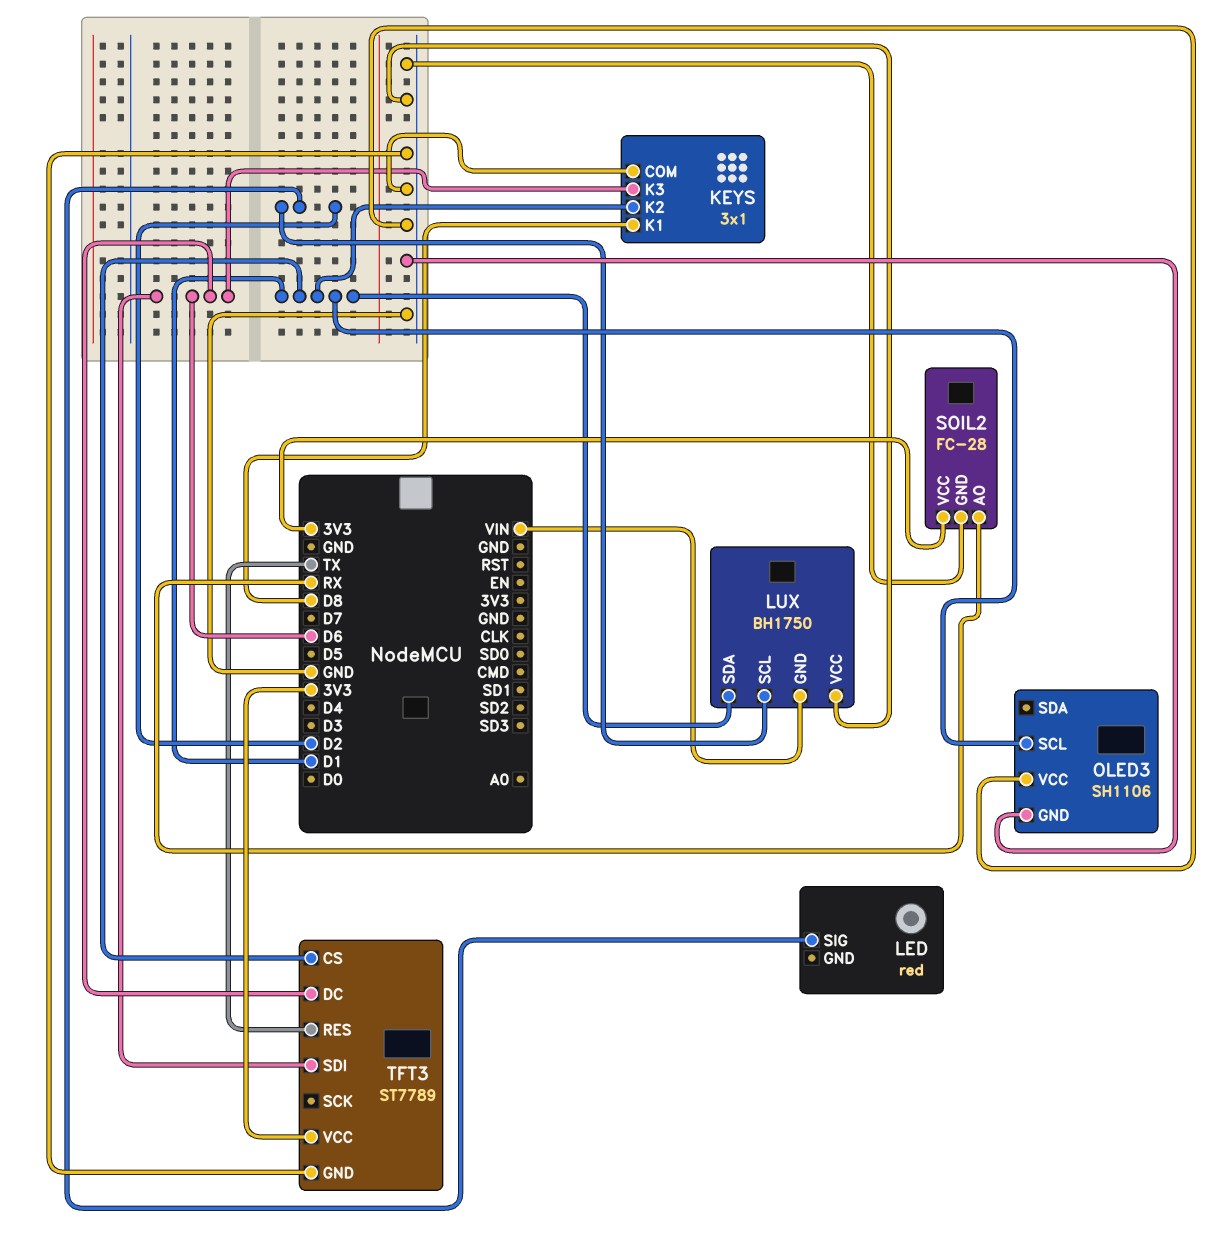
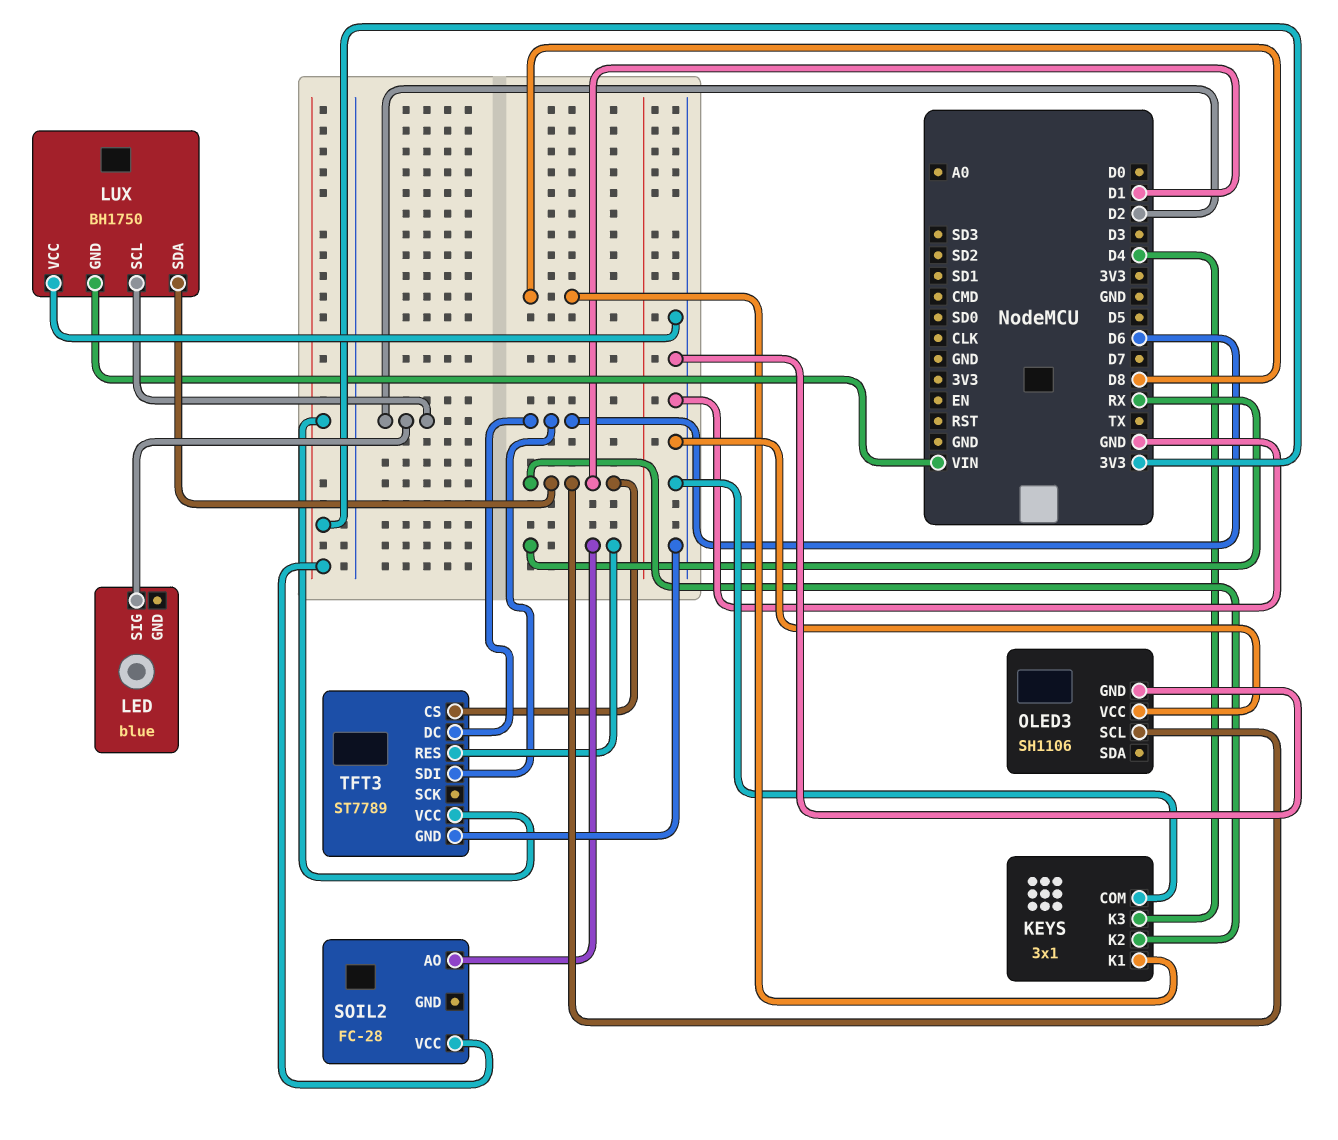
KEYS pin K3: D6 -> D4
LED: red -> blue
SOIL2 pin GND: GND -> none
TFT3 pin RES: TX -> RX

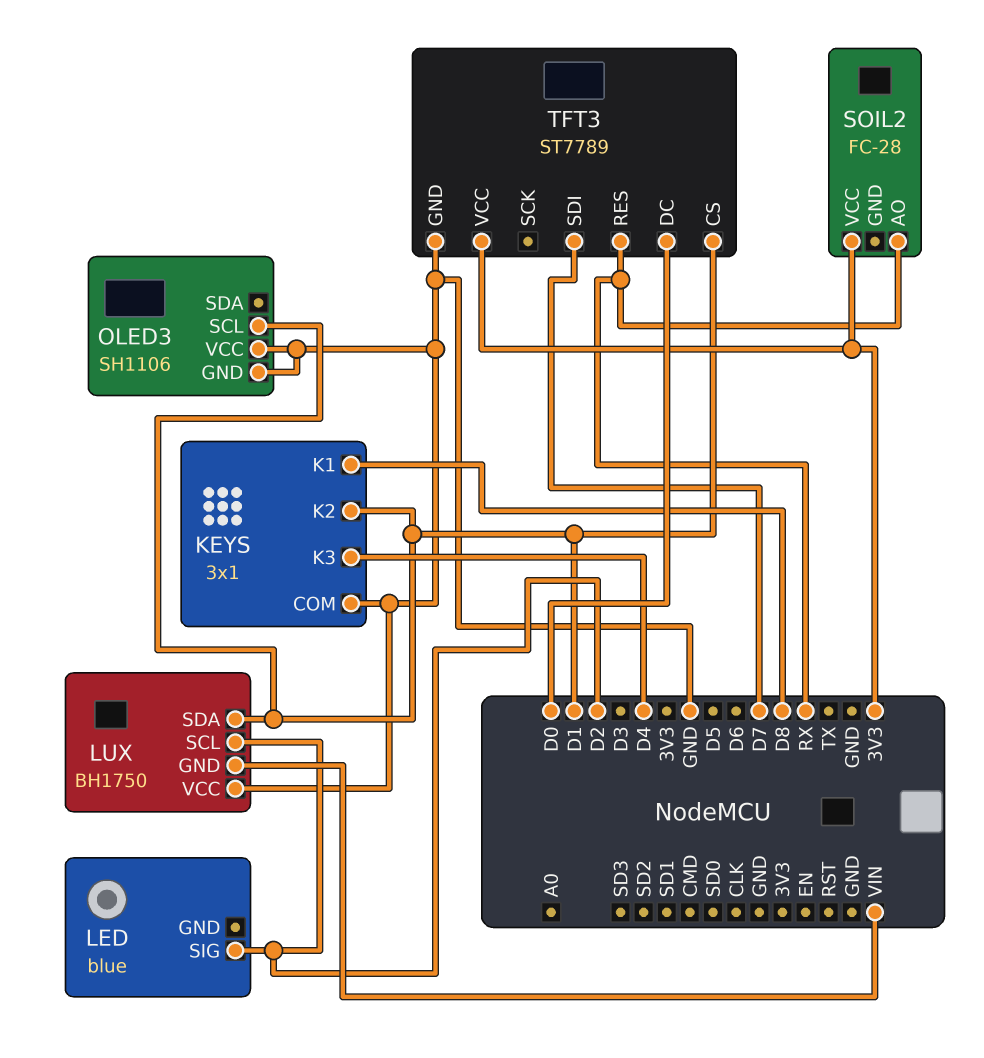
TFT3 pin DC: D6 -> D0
TFT3 pin SDI: D6 -> D7

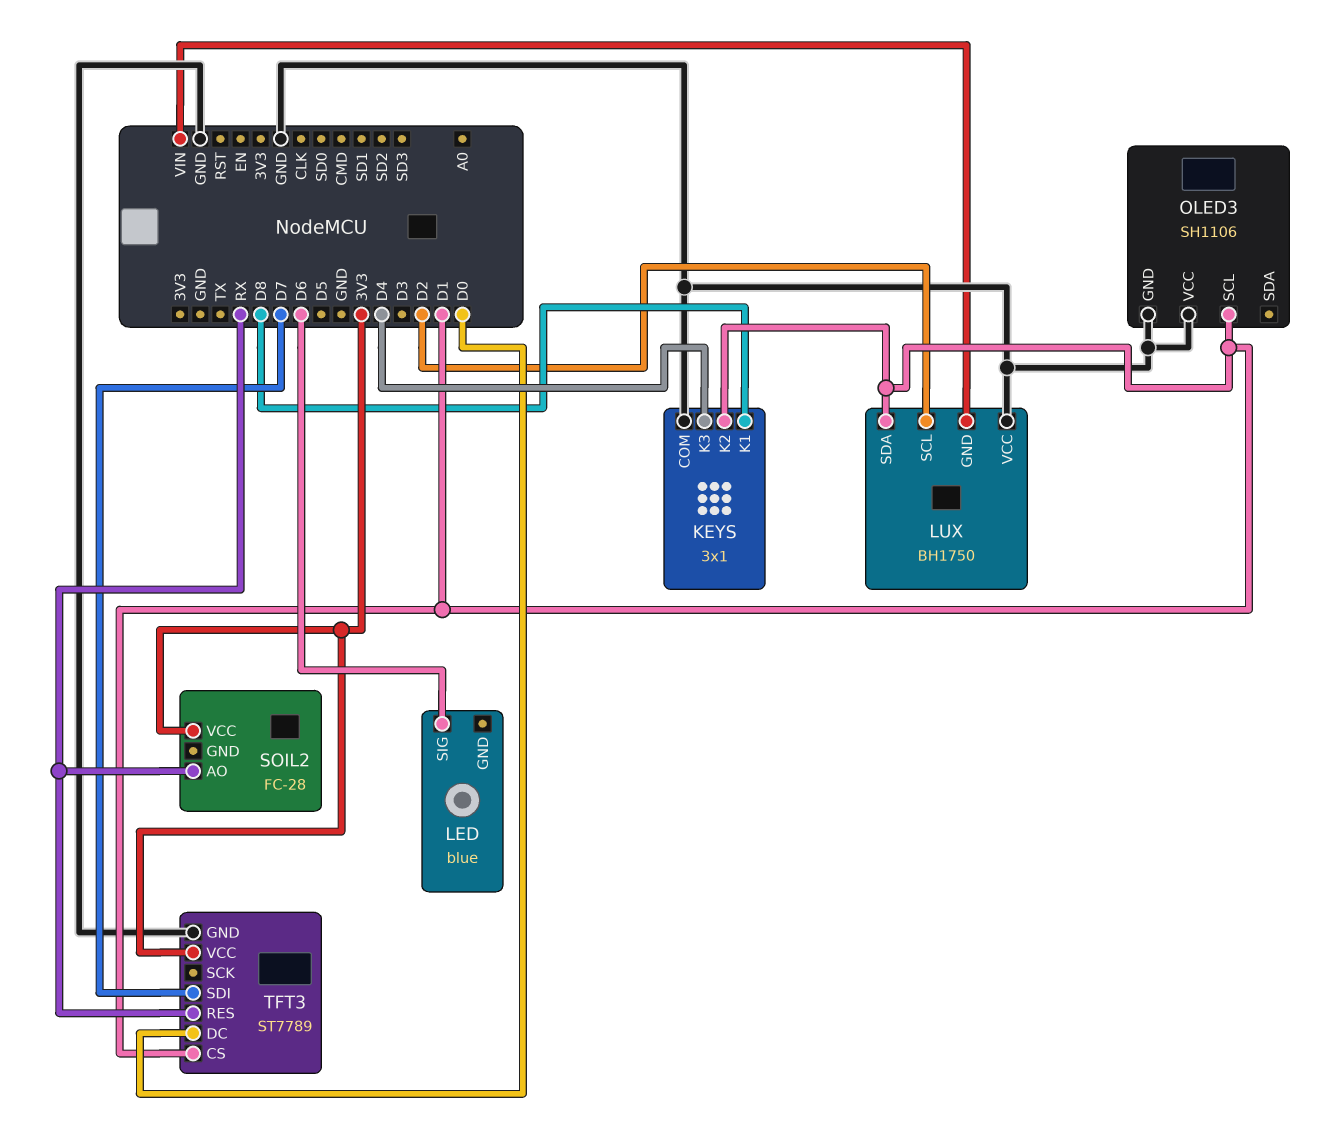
LED pin SIG: D2 -> D6

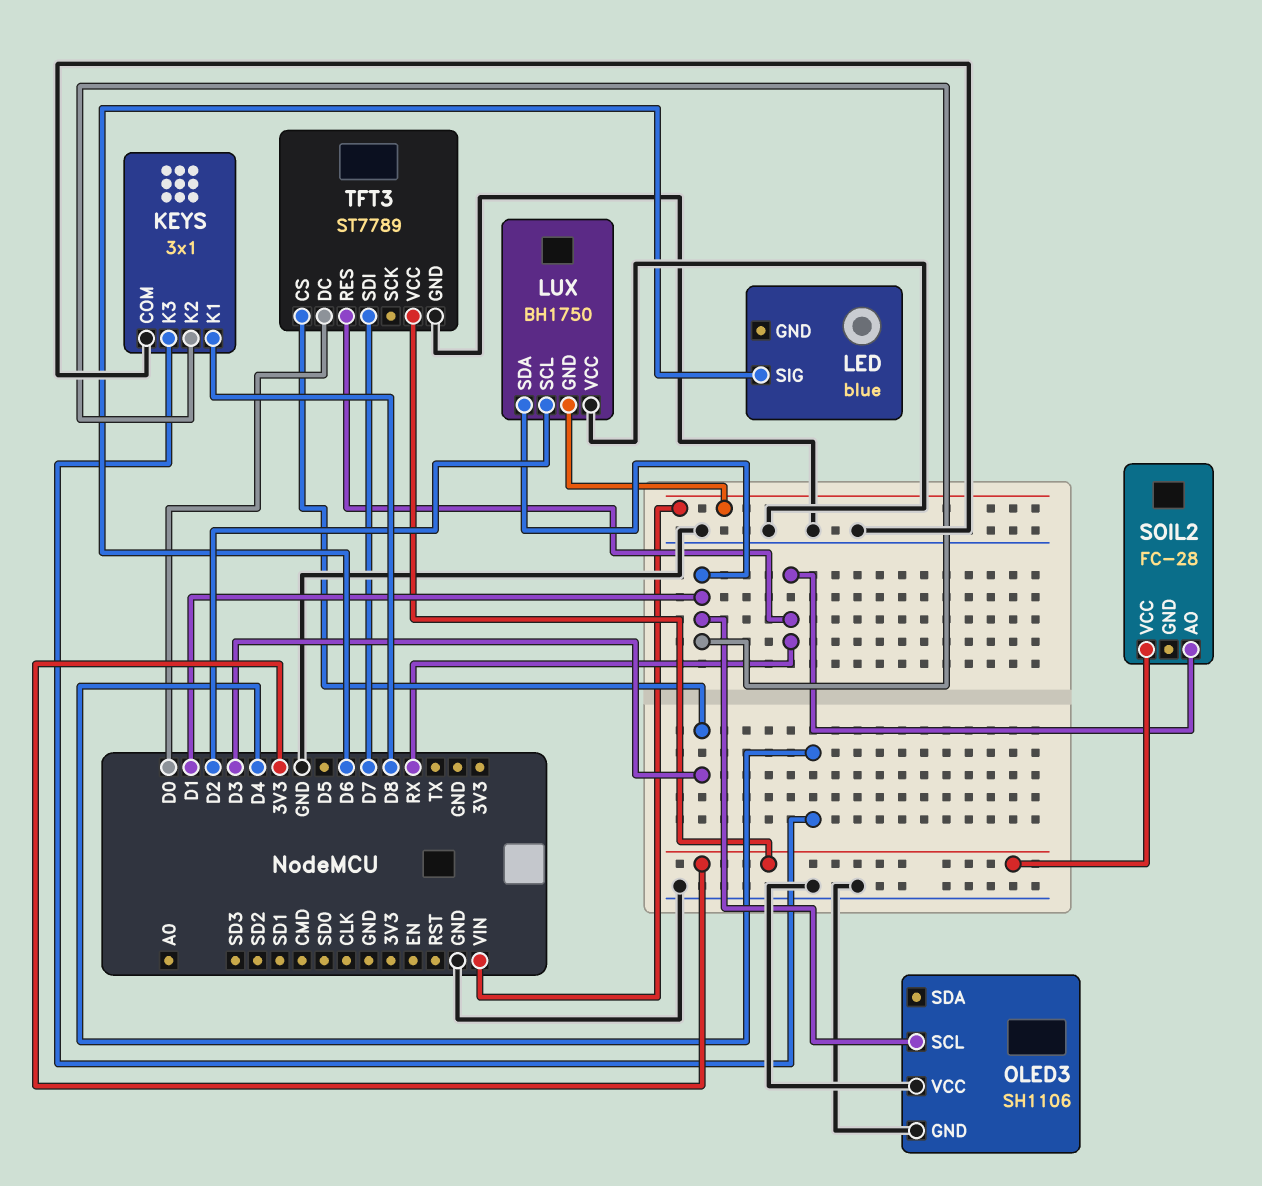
TFT3 pin CS: D1 -> D3

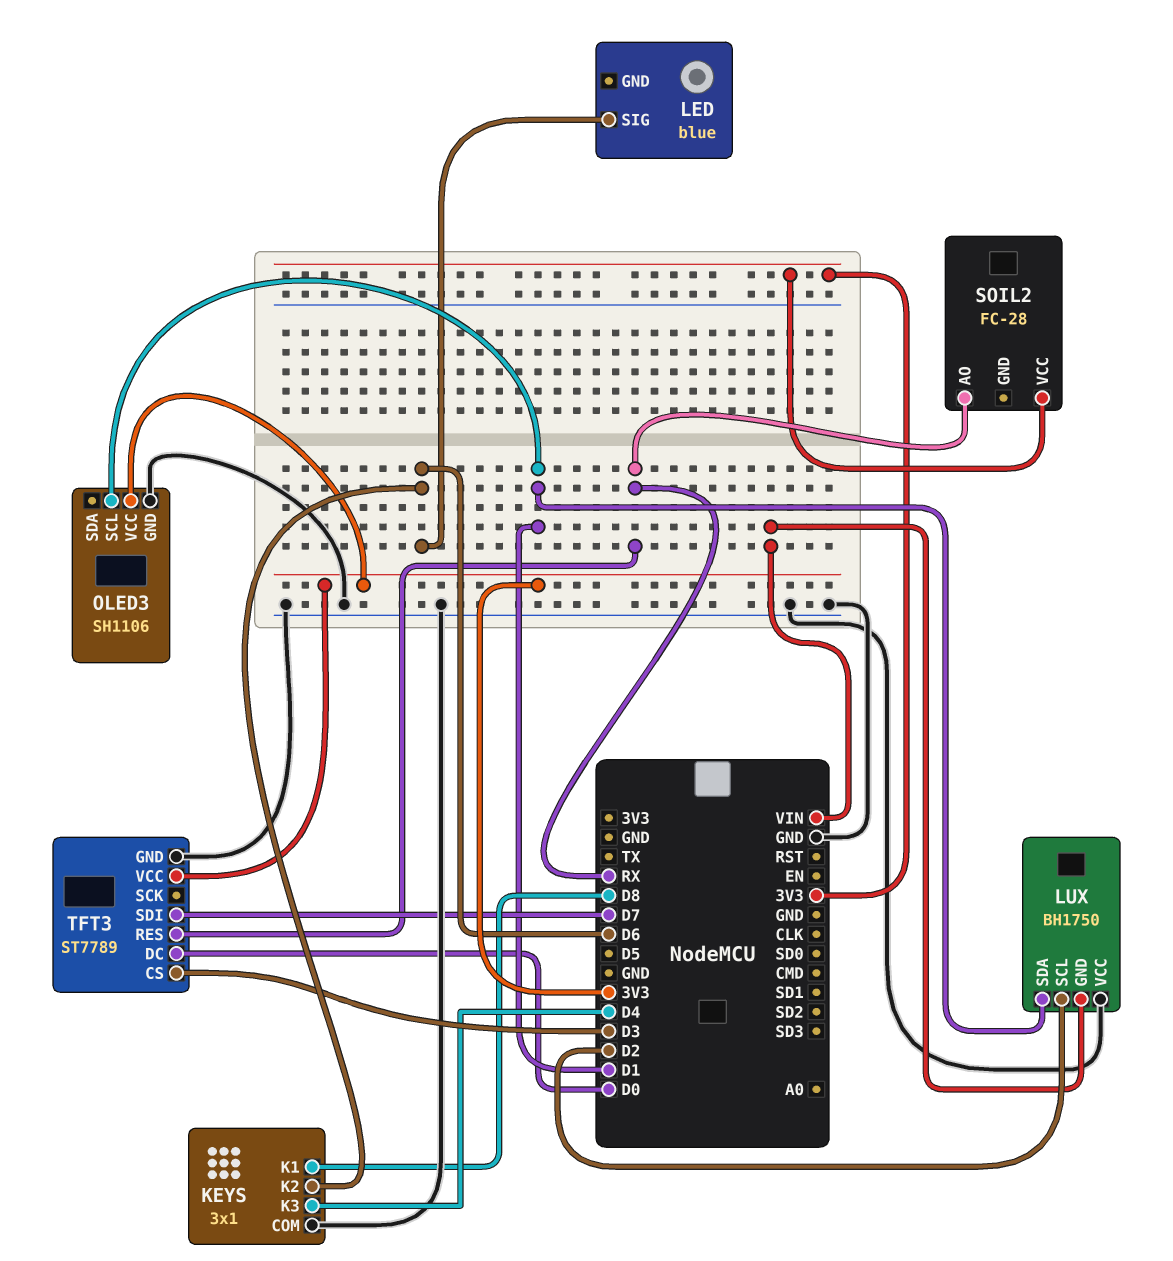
KEYS pin K2: D1 -> D6
OLED3 pin VCC: GND -> 3V3

